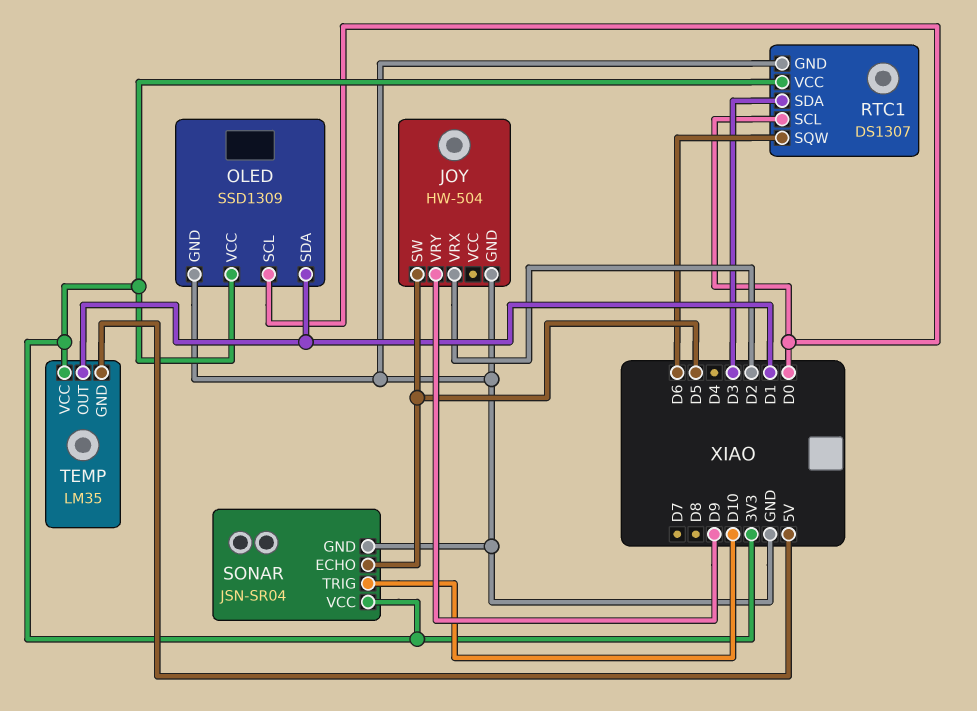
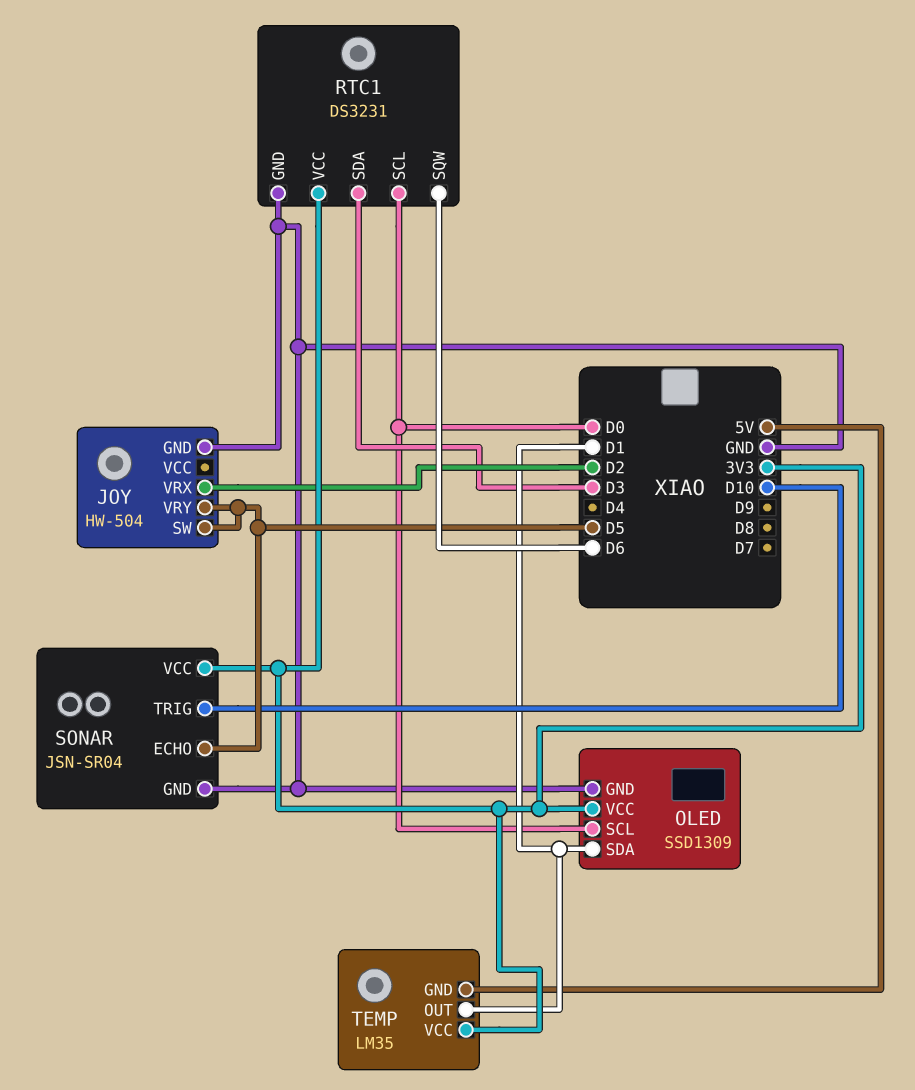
JOY pin VRY: D9 -> D5
RTC1: DS1307 -> DS3231

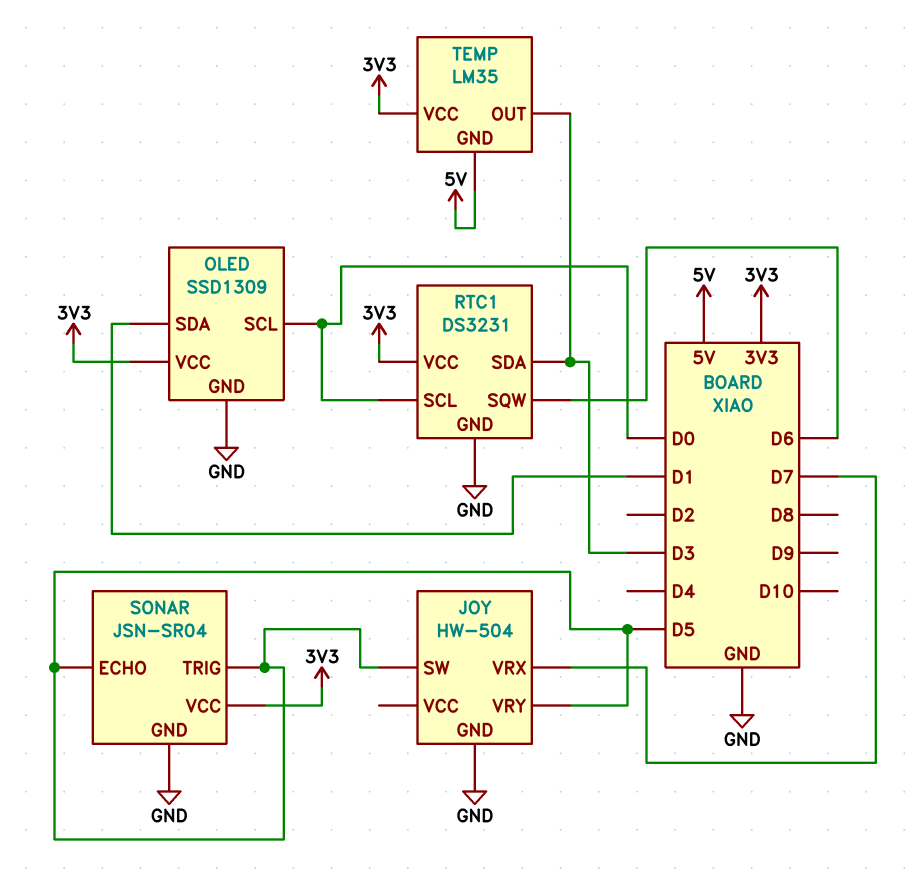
JOY pin VRX: D2 -> D7
SONAR pin TRIG: D10 -> D5
TEMP pin OUT: D1 -> D3

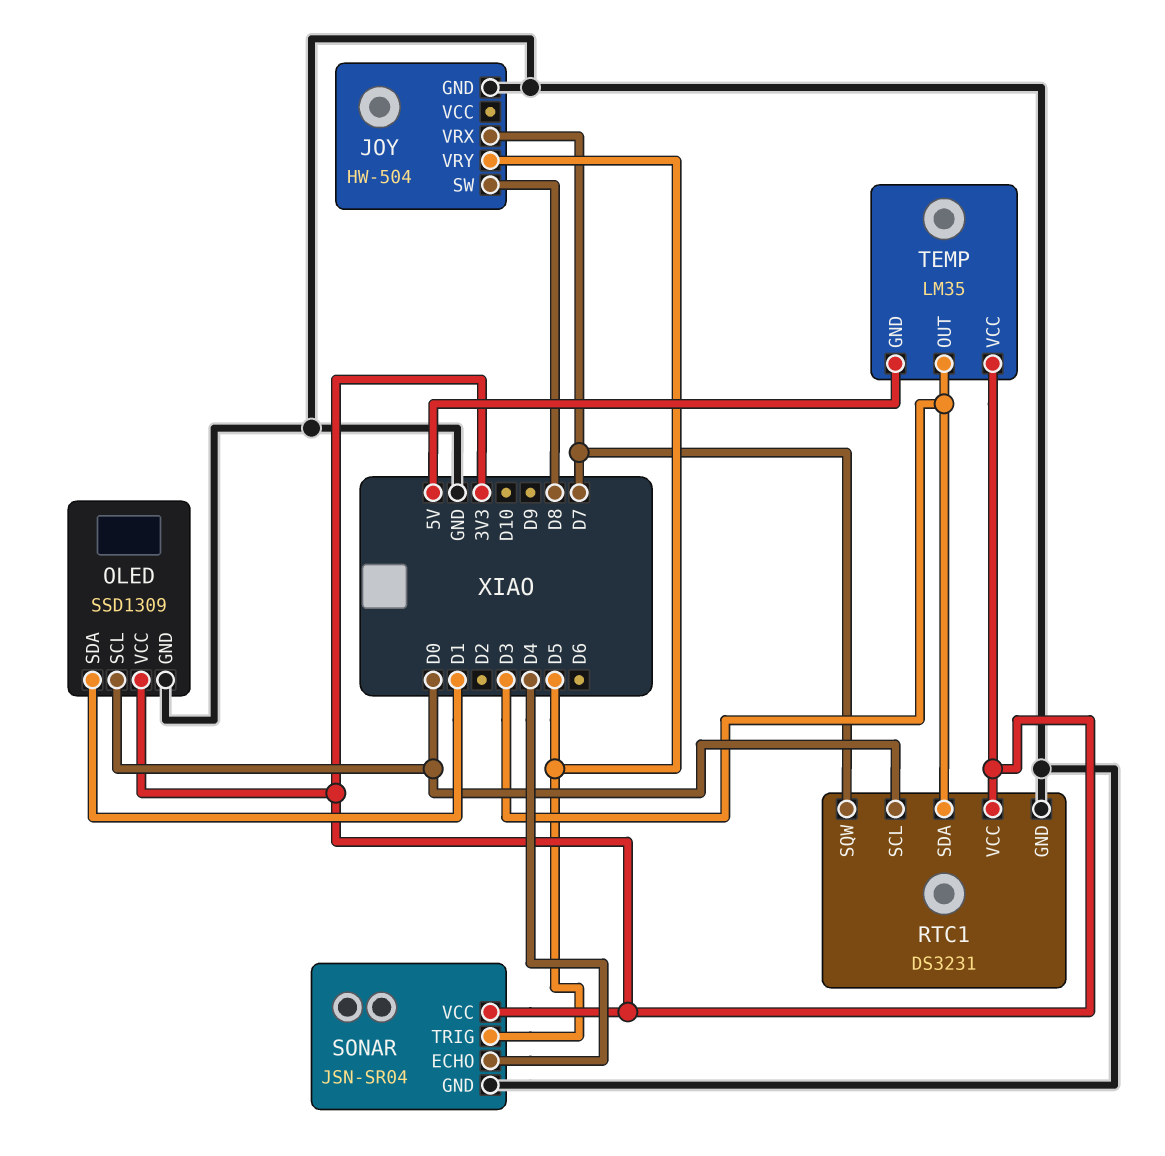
JOY pin SW: D5 -> D8
RTC1 pin SQW: D6 -> D7
SONAR pin ECHO: D5 -> D4

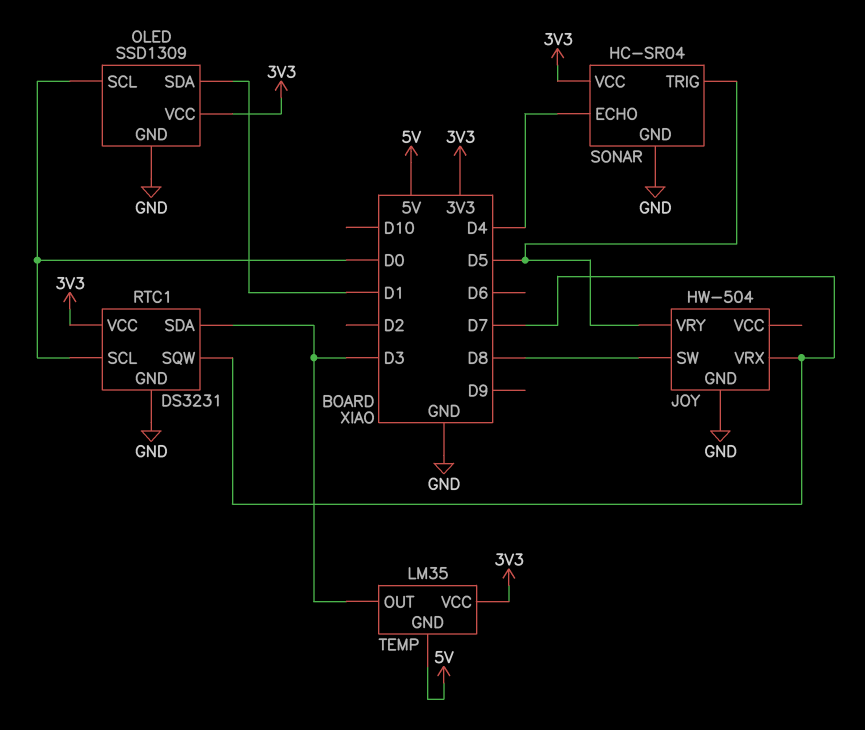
SONAR: JSN-SR04 -> HC-SR04

